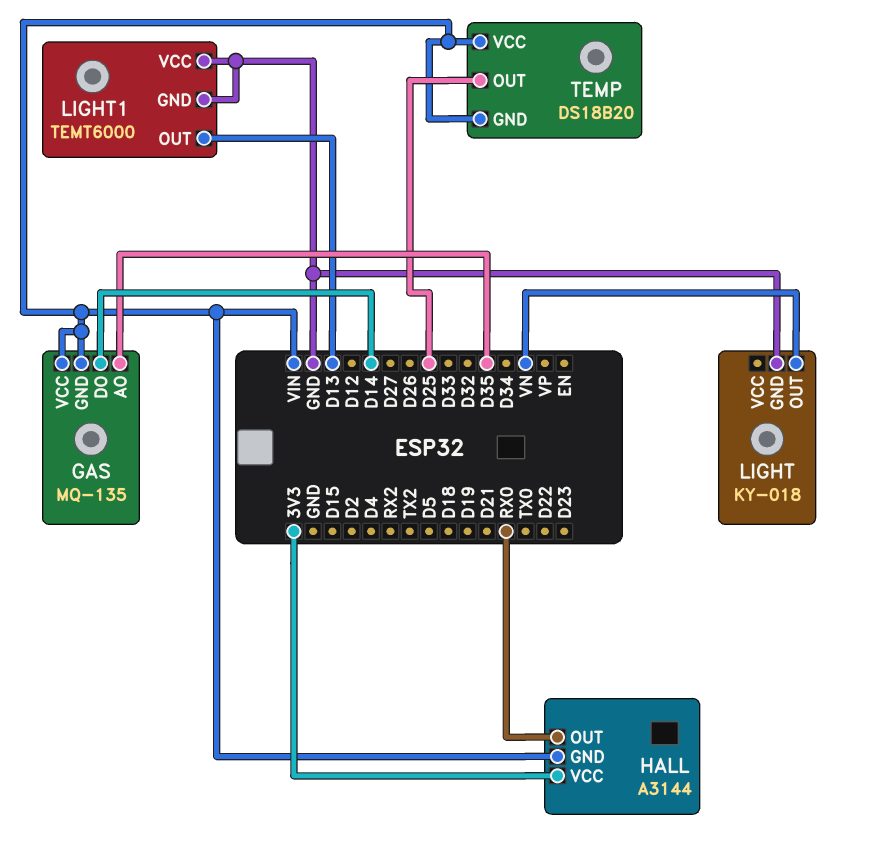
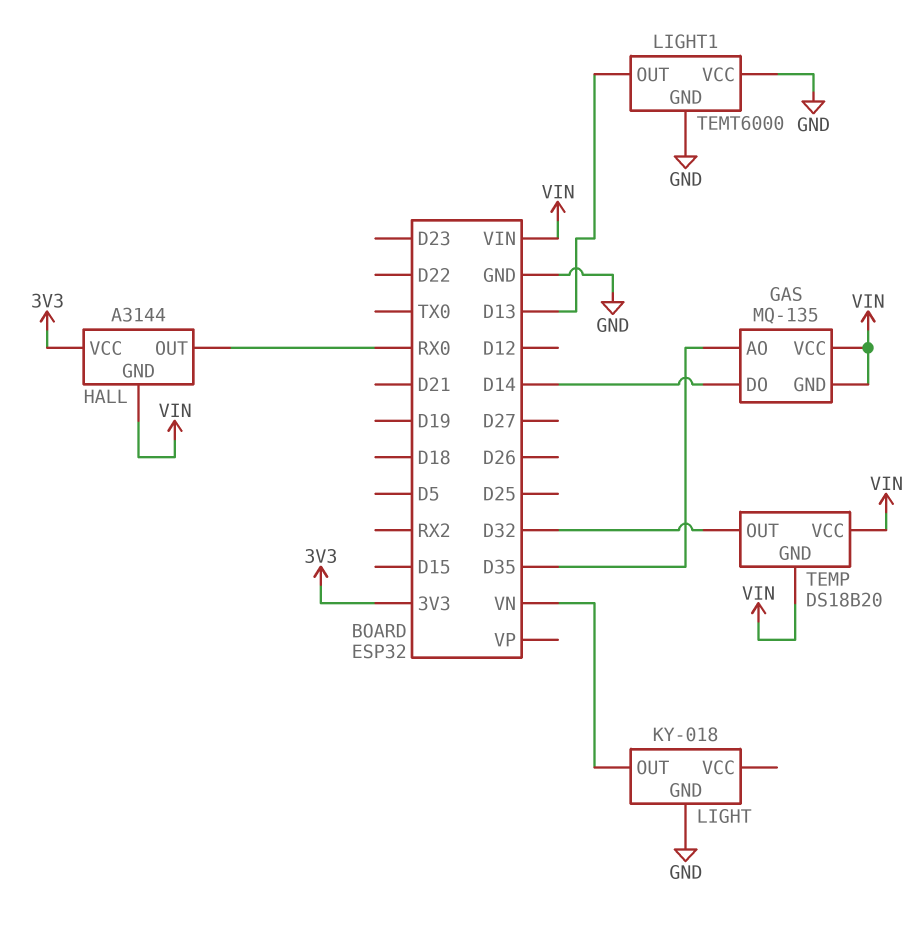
TEMP pin OUT: D25 -> D32

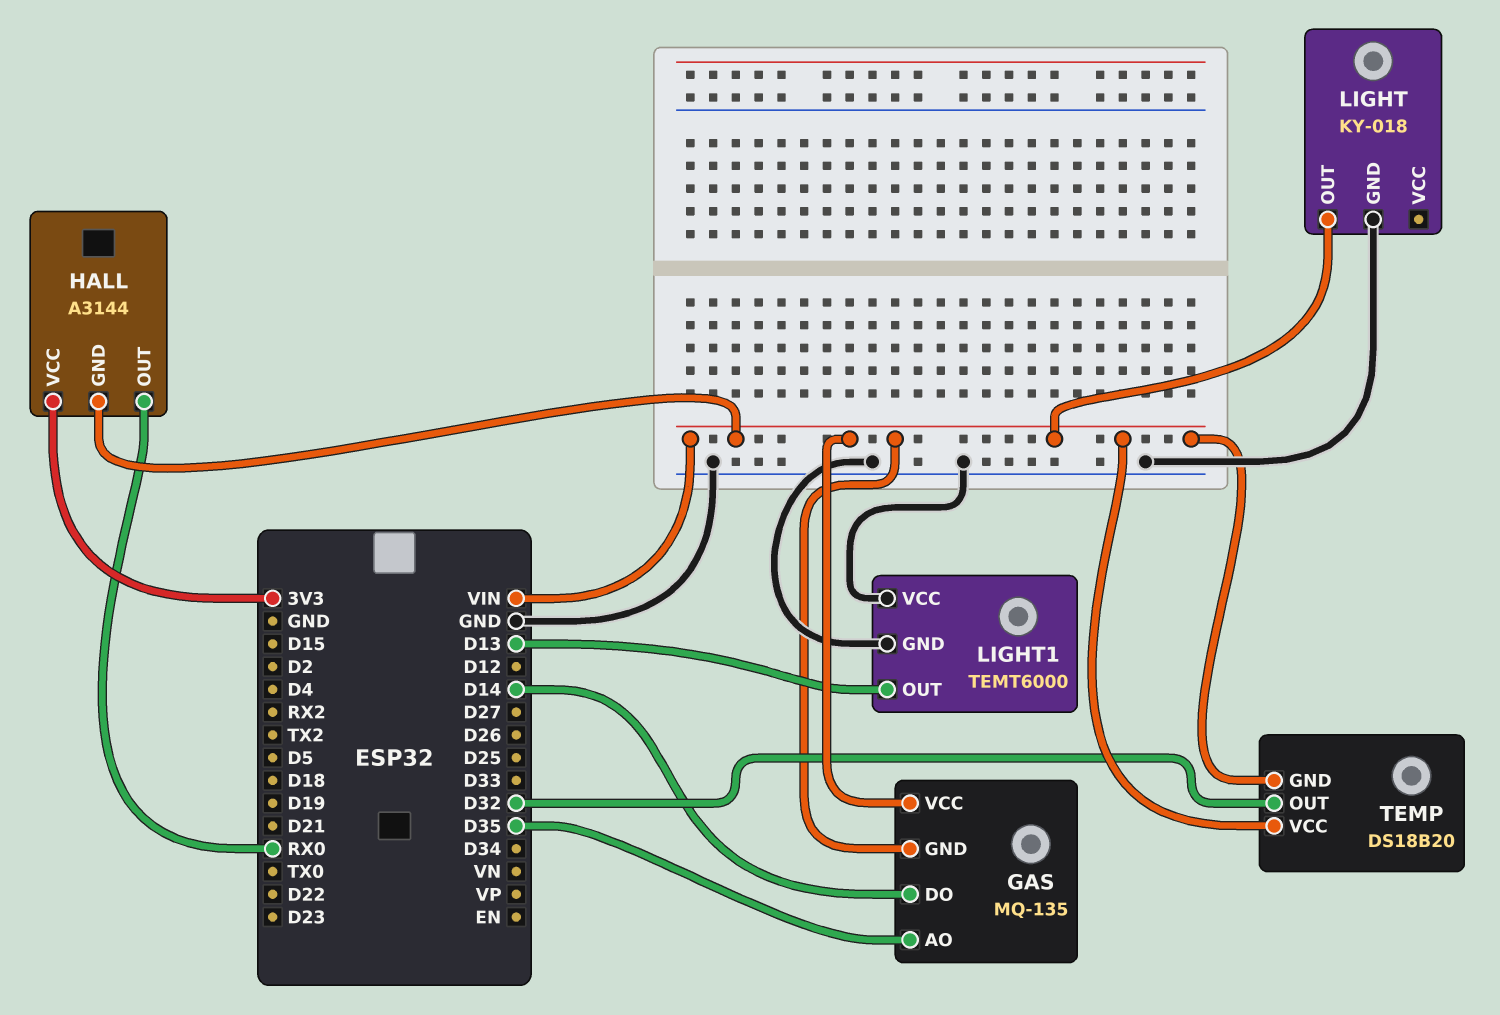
LIGHT pin OUT: VN -> VIN

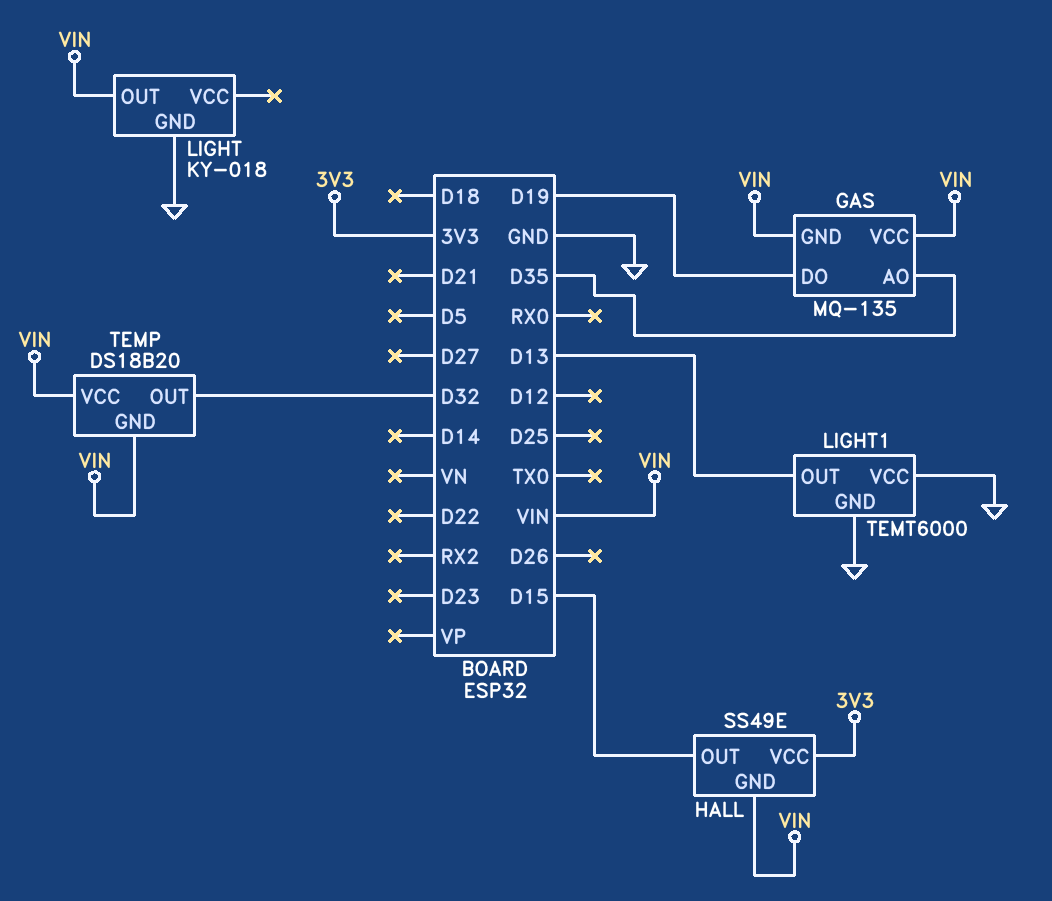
GAS pin DO: D14 -> D19
HALL: A3144 -> SS49E
HALL pin OUT: RX0 -> D15

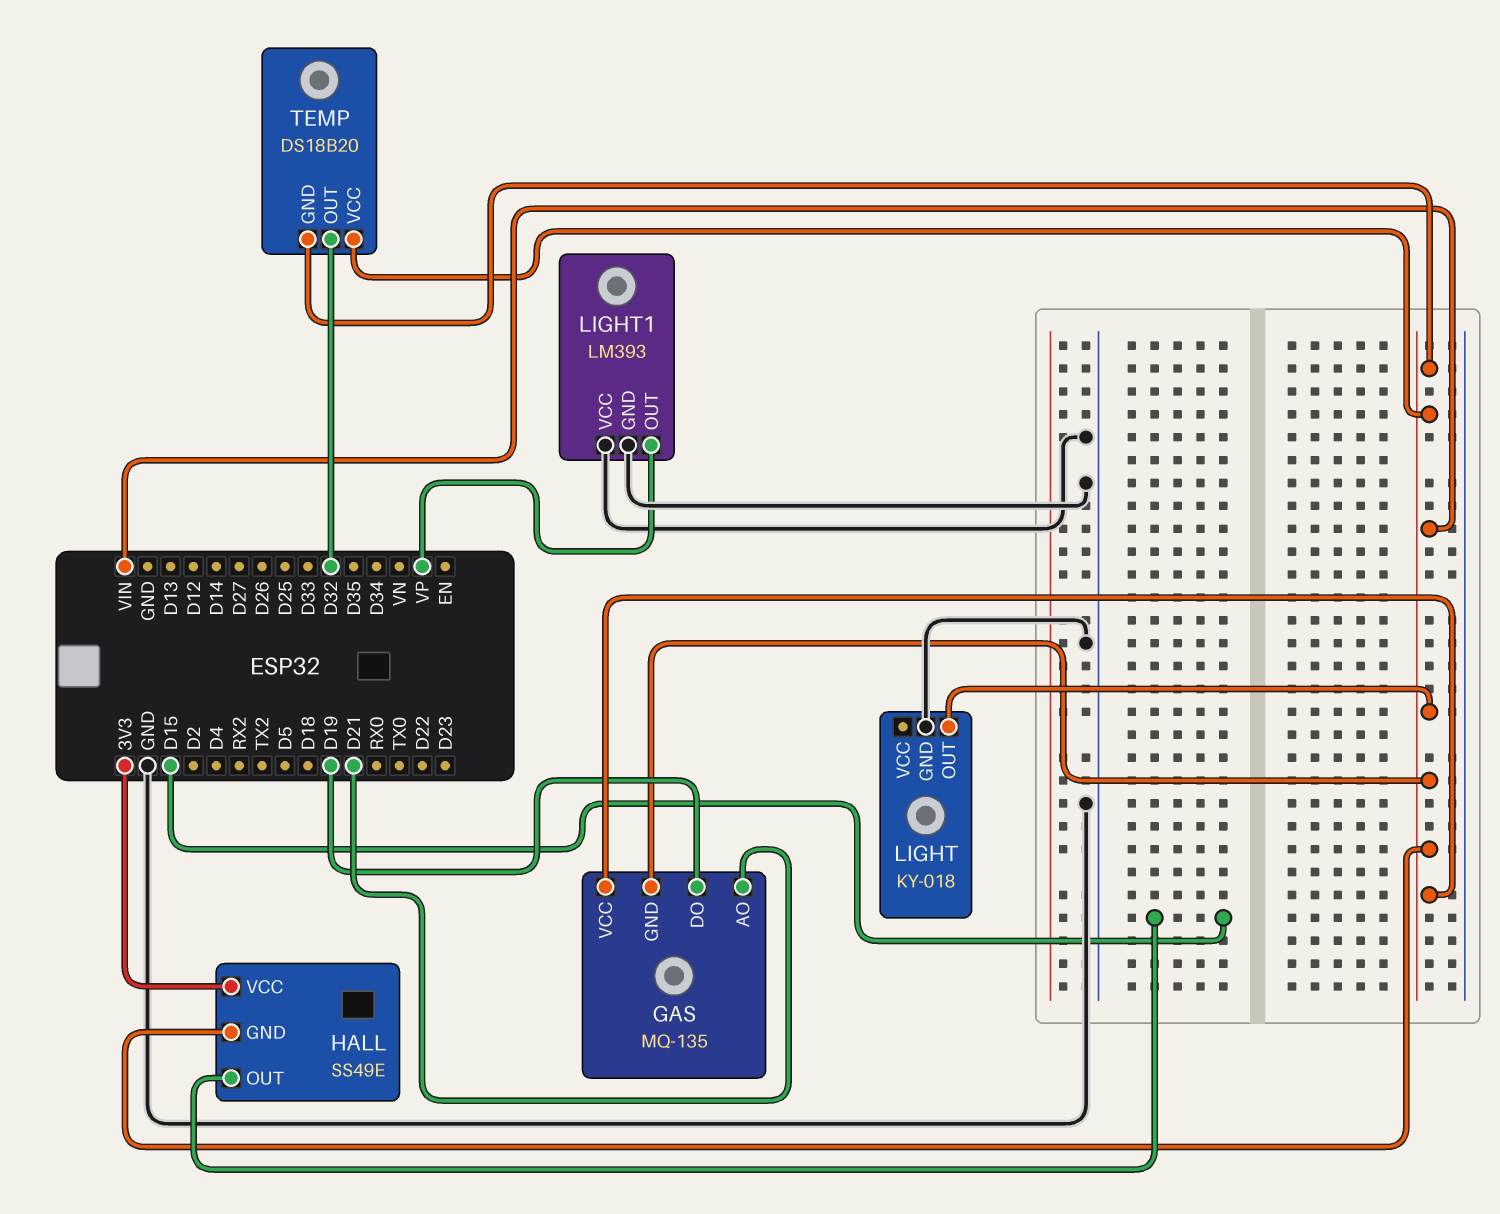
GAS pin AO: D35 -> D21
LIGHT1: TEMT6000 -> LM393
LIGHT1 pin OUT: D13 -> VP

